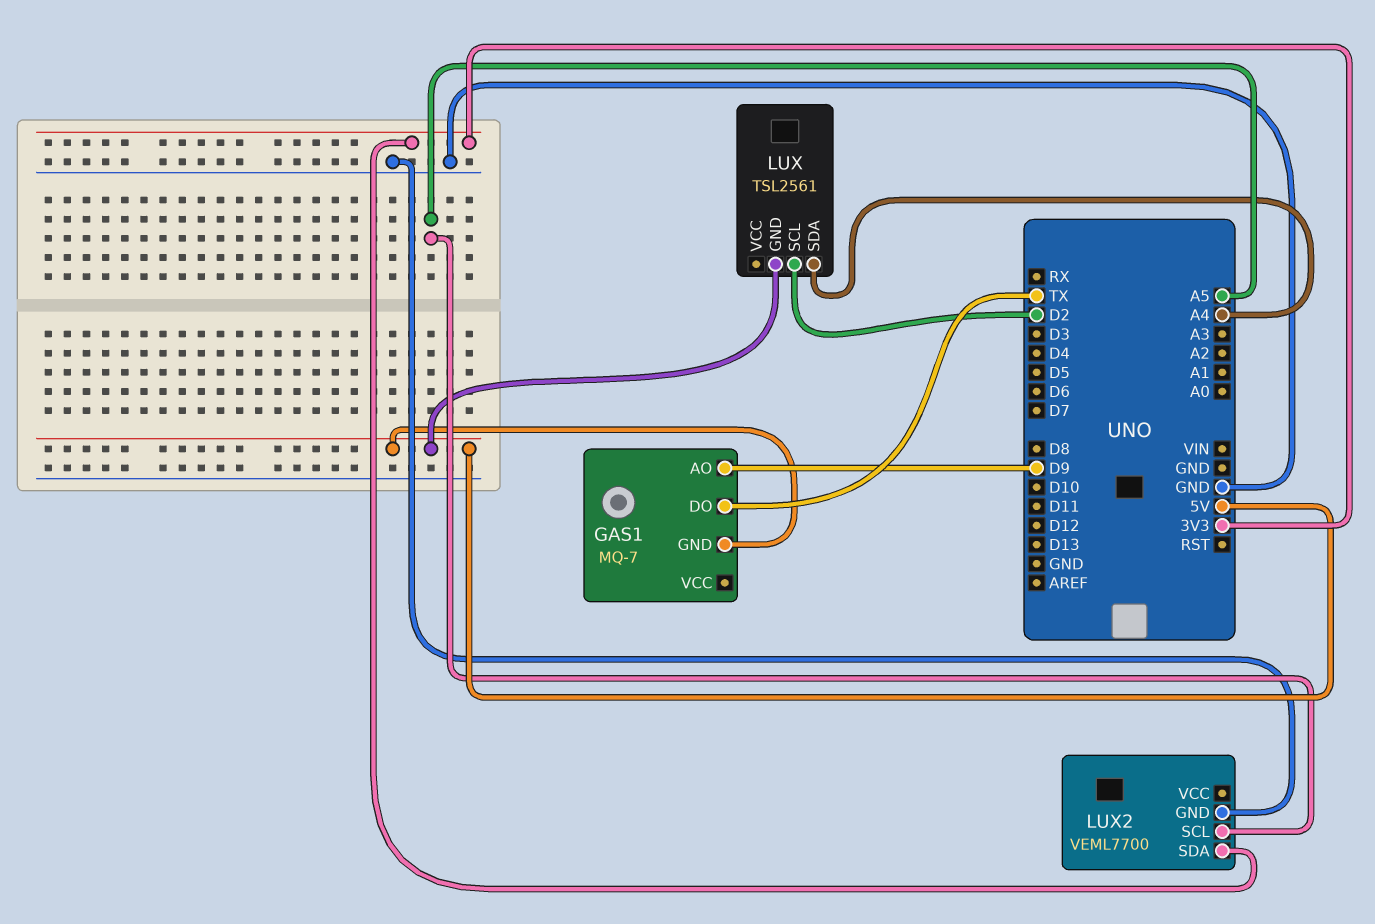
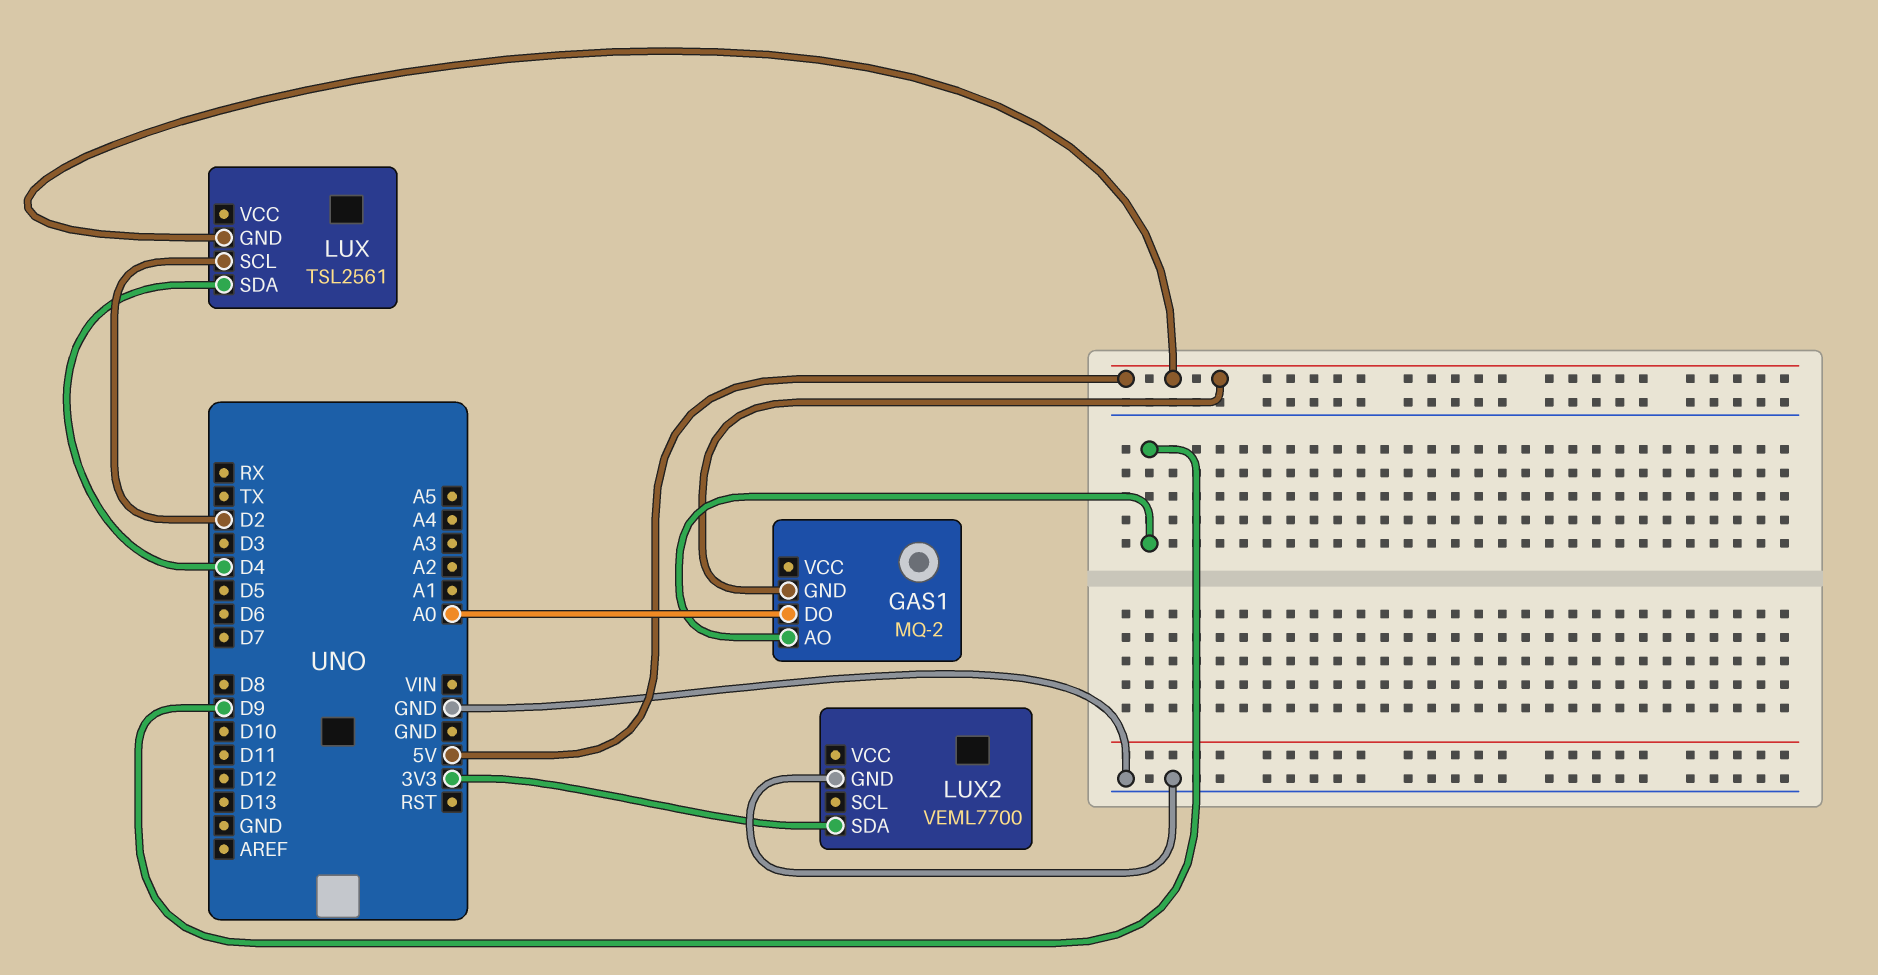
GAS1: MQ-7 -> MQ-2
GAS1 pin DO: TX -> A0
LUX pin SDA: A4 -> D4
LUX2 pin SCL: A5 -> none

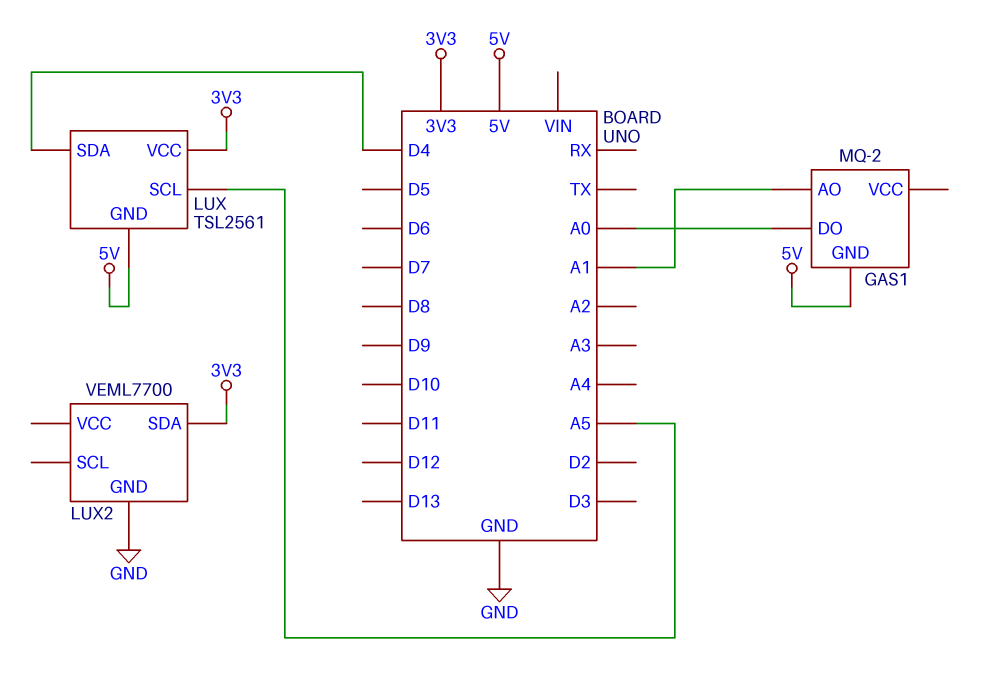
GAS1 pin AO: D9 -> A1
LUX pin SCL: D2 -> A5
LUX pin VCC: none -> 3V3

